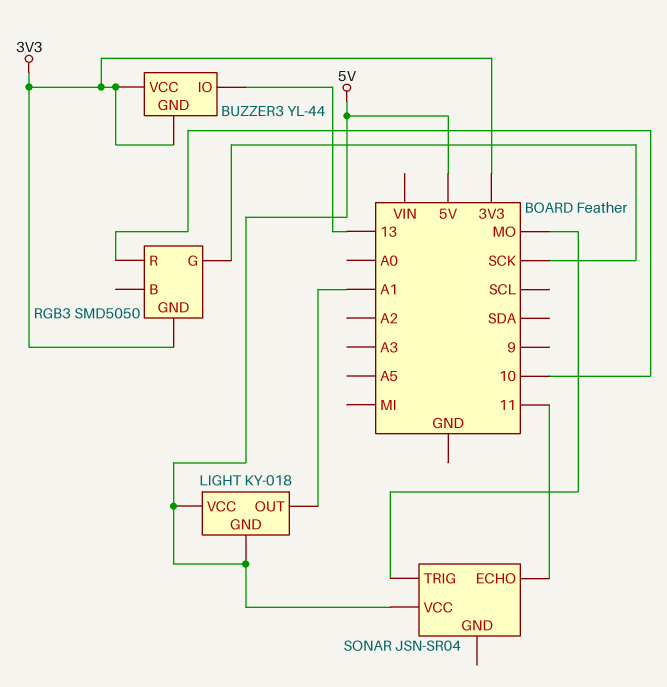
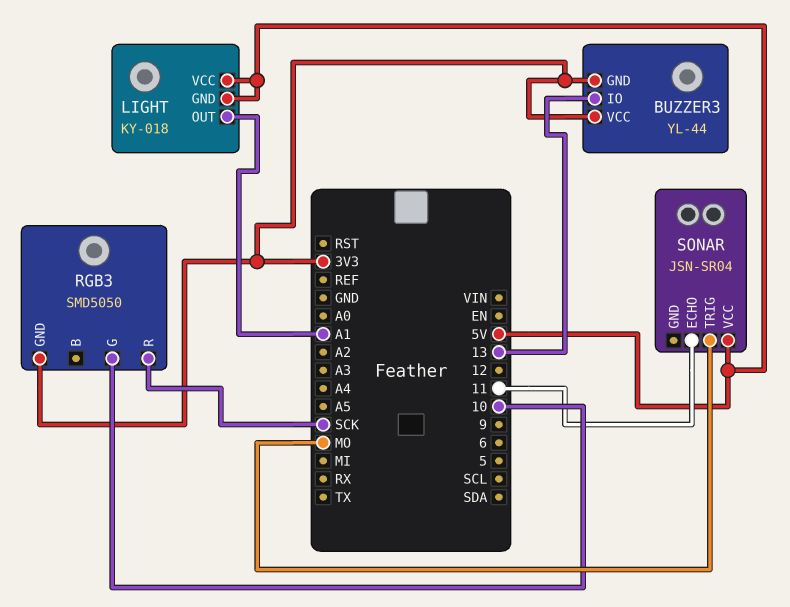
RGB3 pin G: SCK -> 10
RGB3 pin R: 10 -> SCK

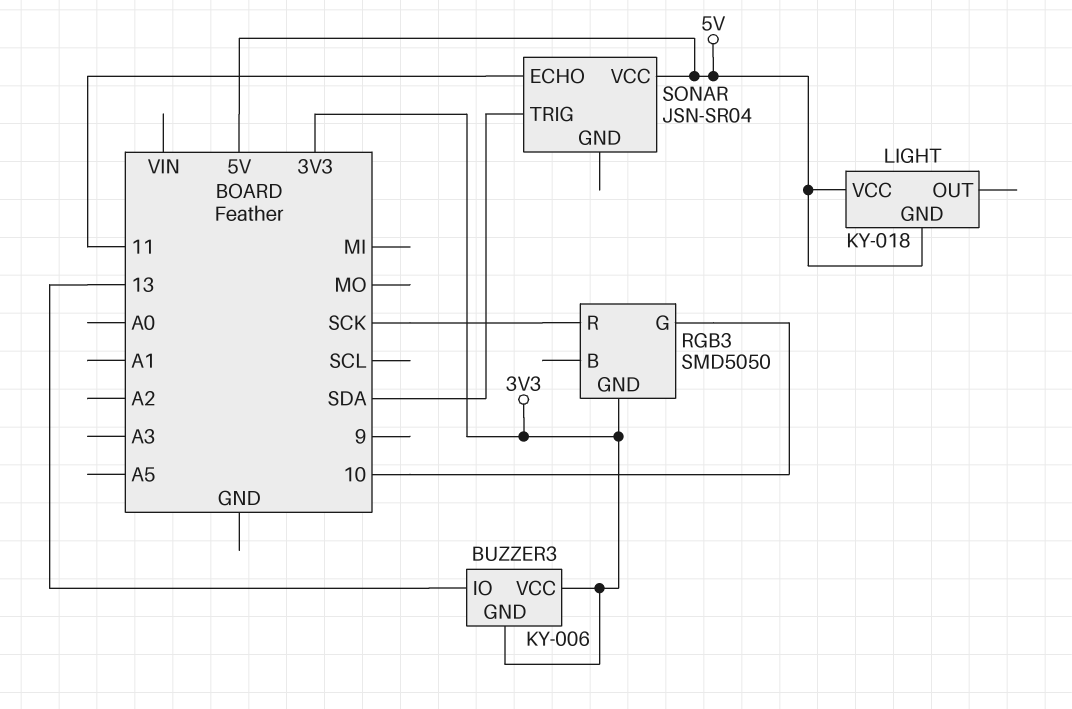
BUZZER3: YL-44 -> KY-006
LIGHT pin OUT: A1 -> none
SONAR pin TRIG: MO -> SDA

